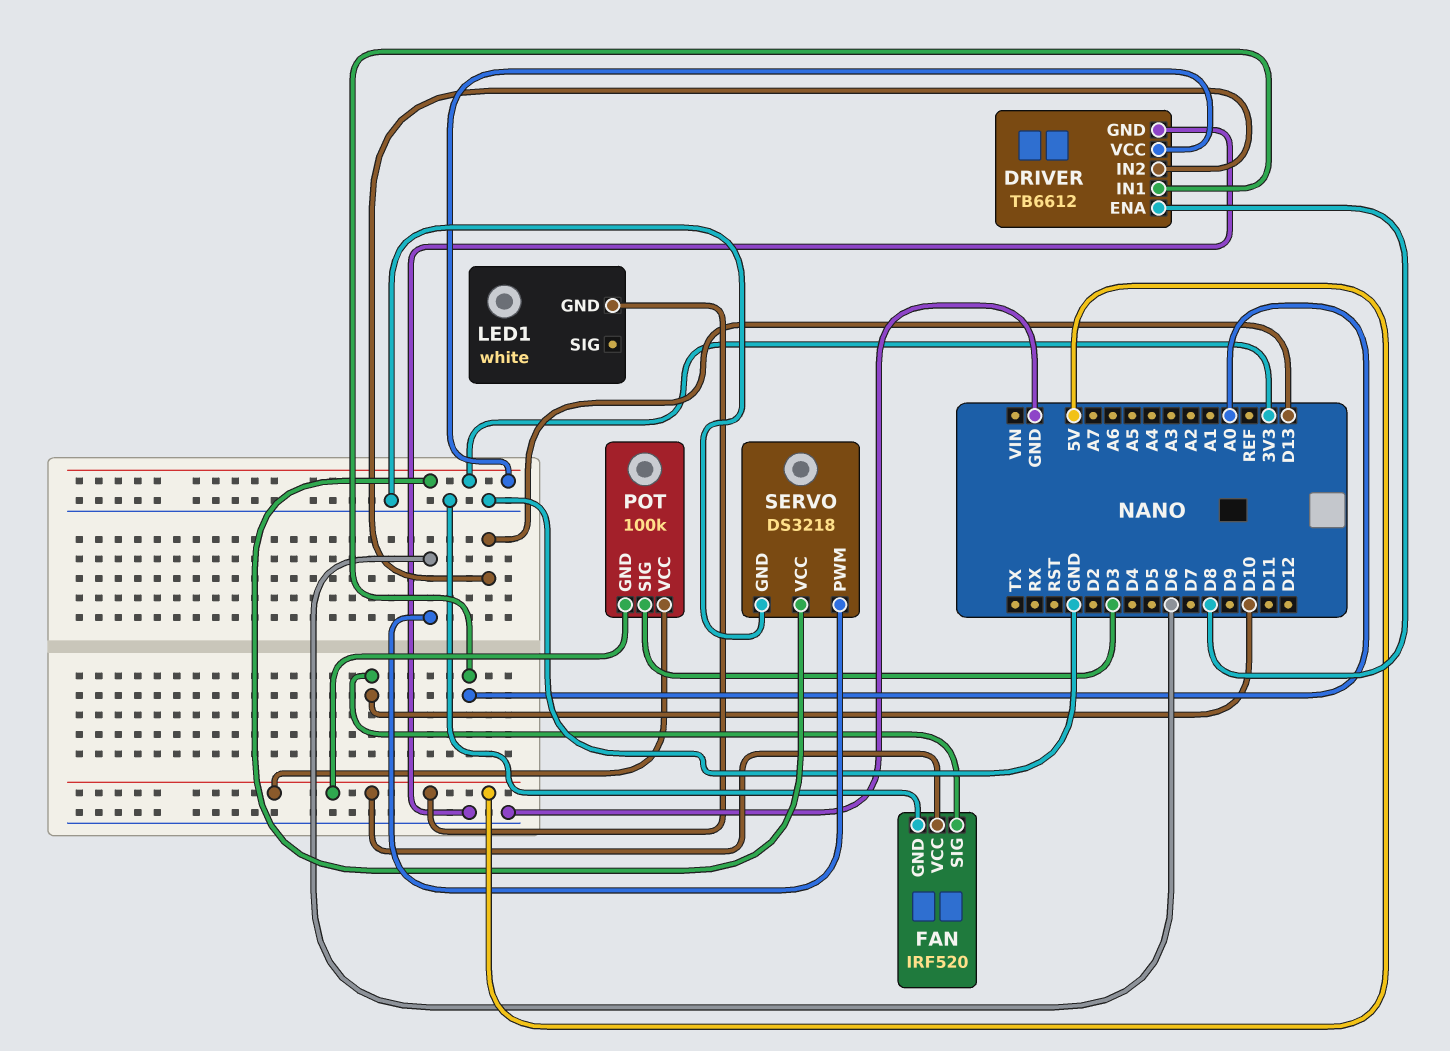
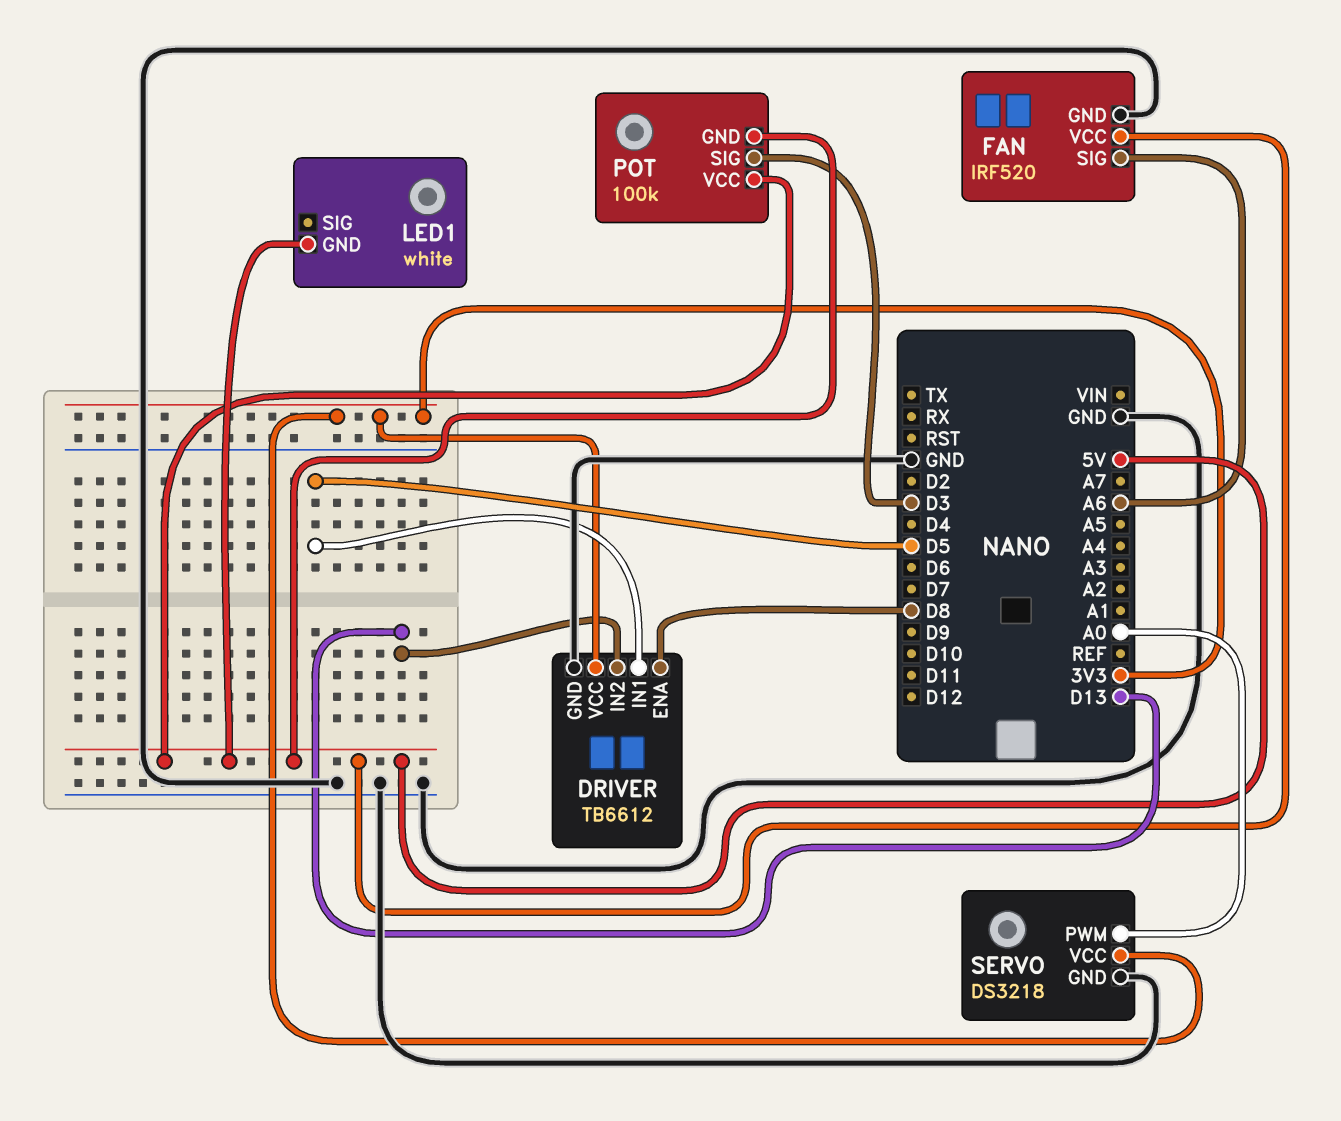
DRIVER pin IN1: A0 -> D5
FAN pin SIG: D10 -> A6
SERVO pin PWM: D6 -> A0

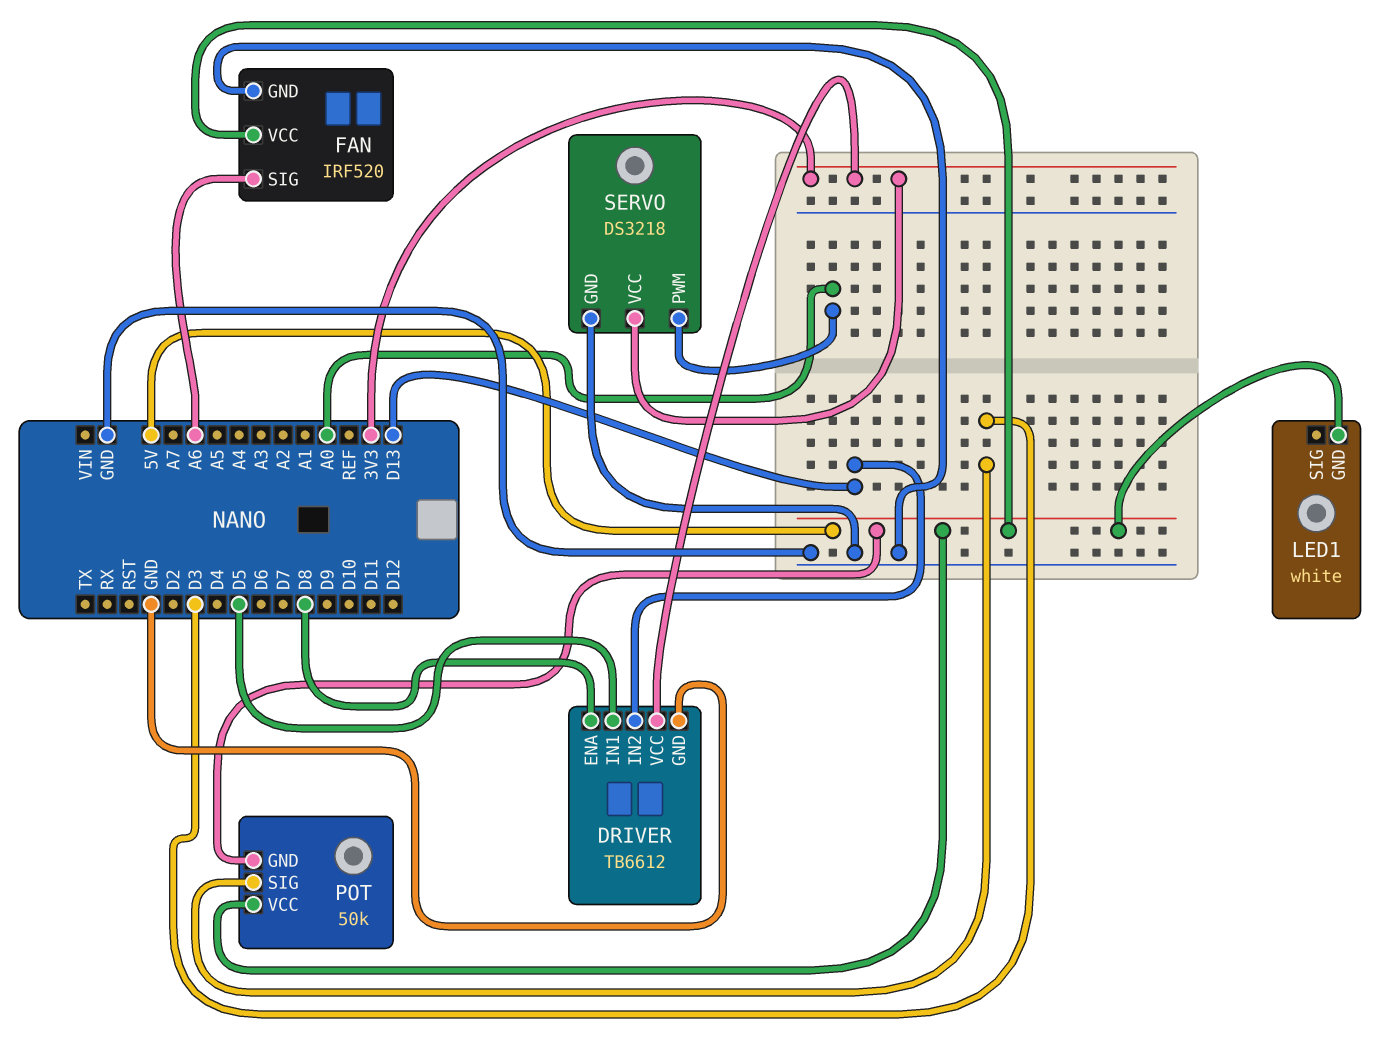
POT: 100k -> 50k

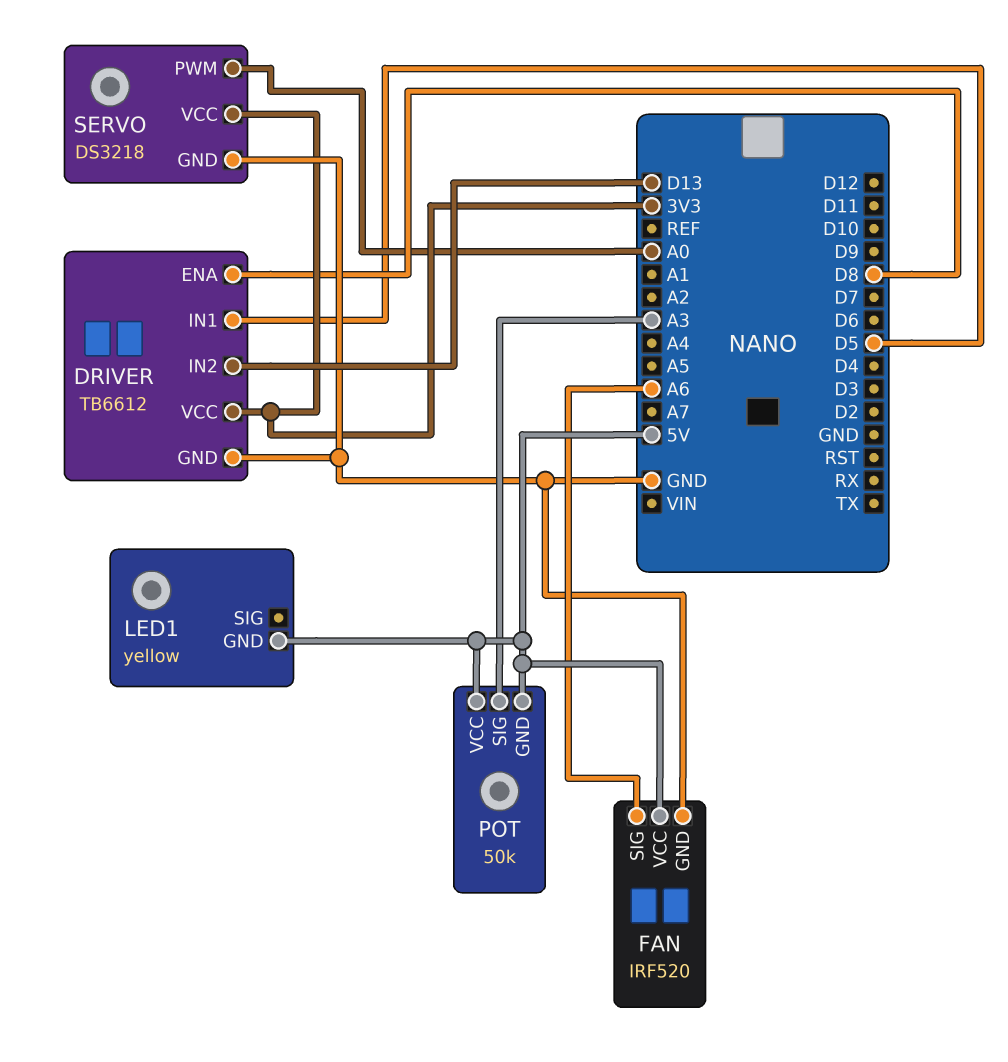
LED1: white -> yellow
POT pin SIG: D3 -> A3

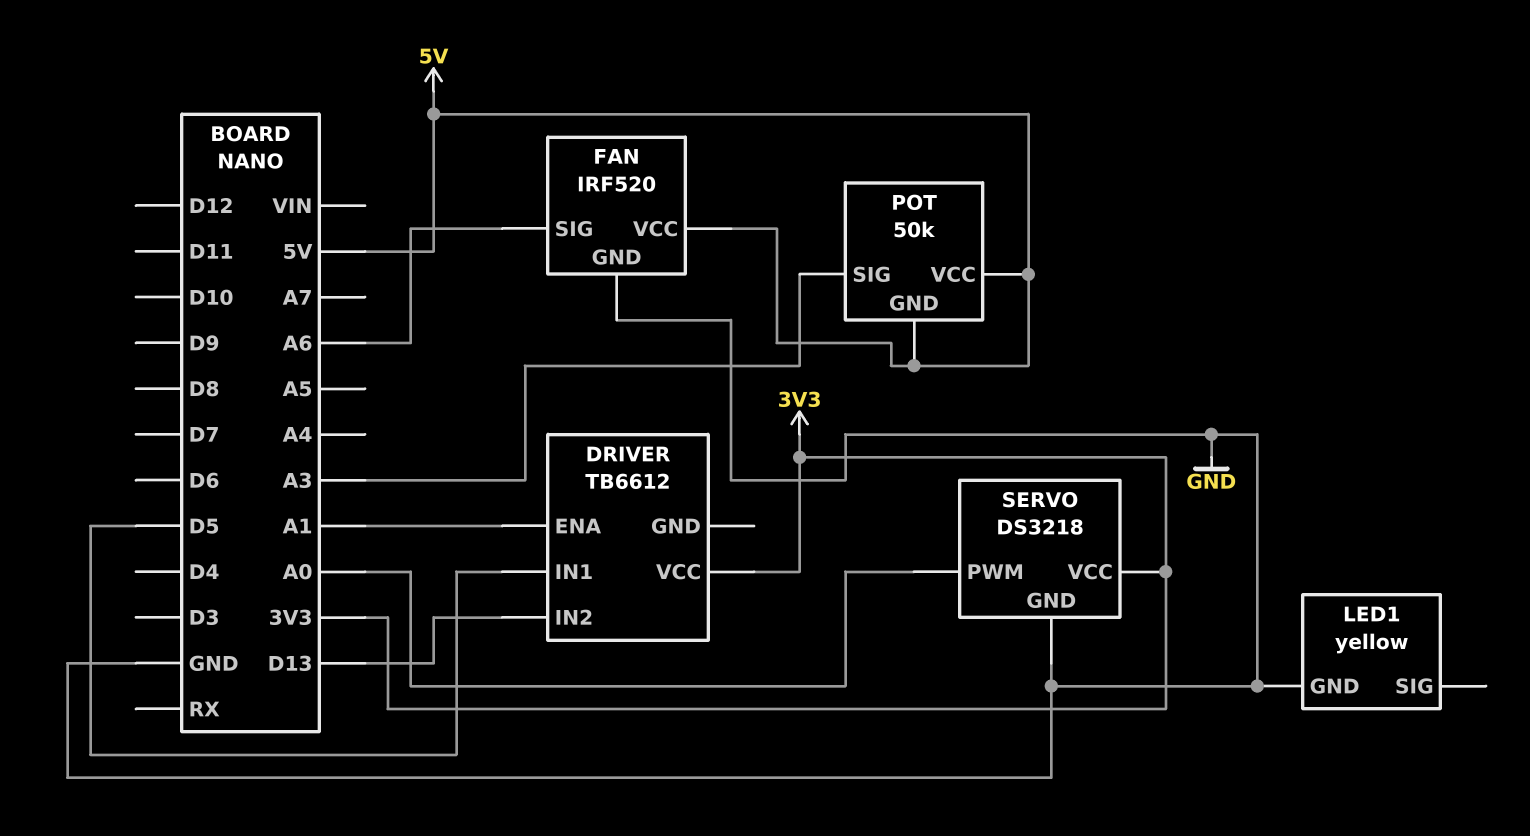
DRIVER pin ENA: D8 -> A1
DRIVER pin GND: GND -> none
LED1 pin GND: 5V -> GND

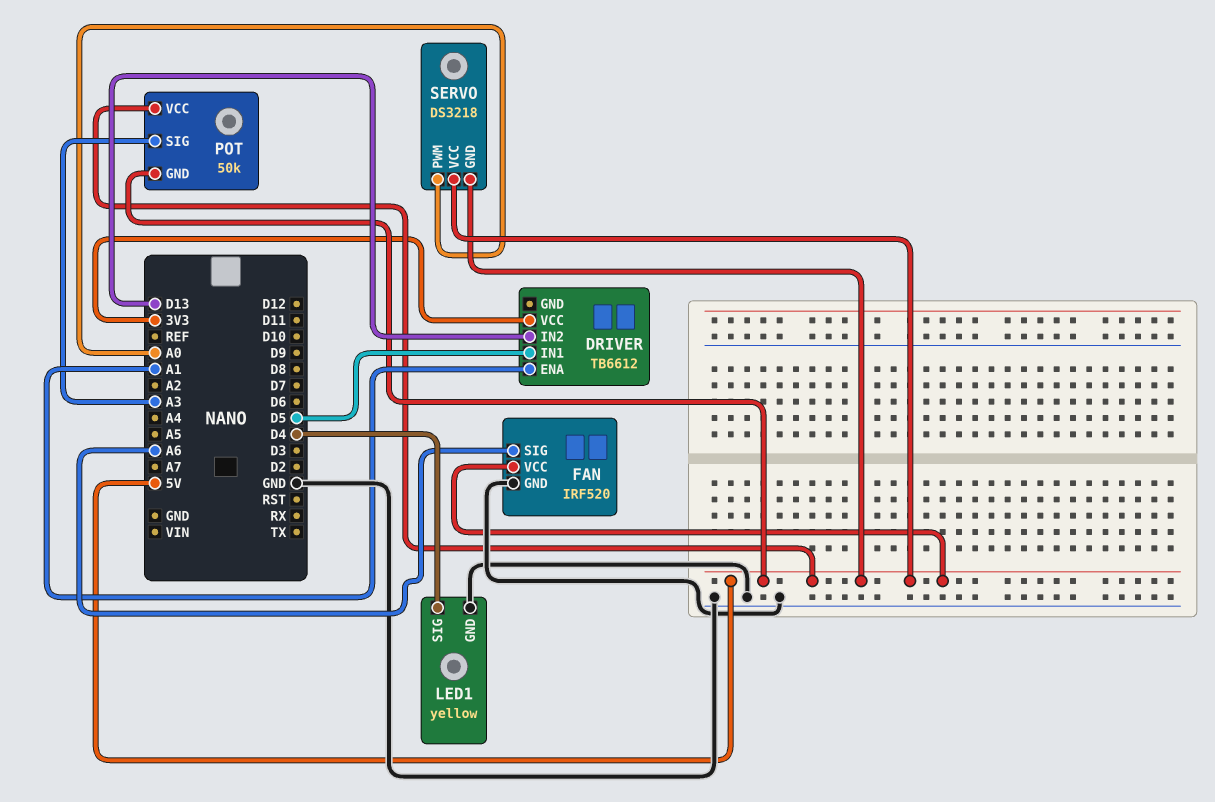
LED1 pin SIG: none -> D4
SERVO pin GND: GND -> 5V
SERVO pin VCC: 3V3 -> 5V

